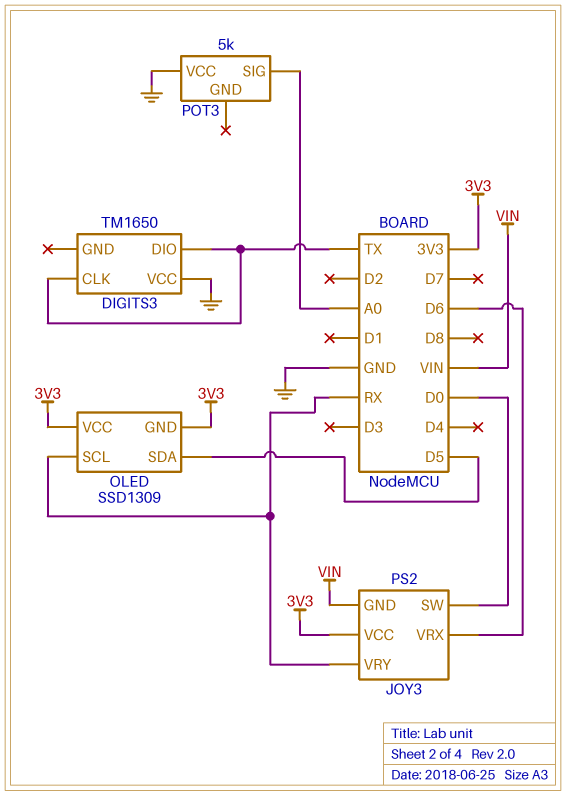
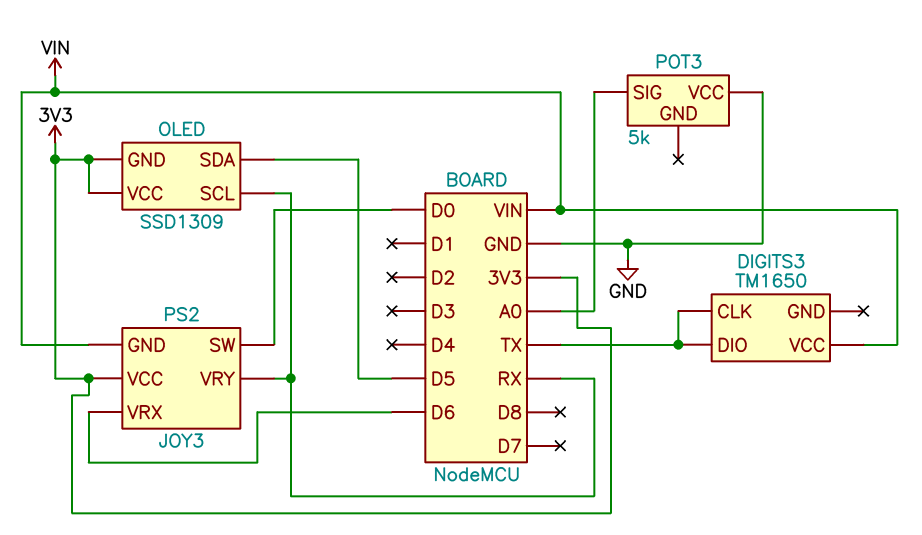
DIGITS3 pin VCC: GND -> VIN

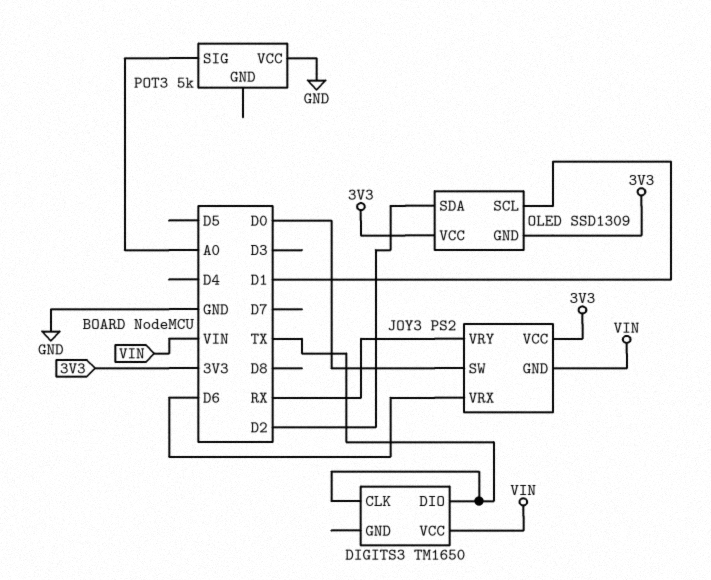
OLED pin SCL: RX -> D1
OLED pin SDA: D5 -> D2

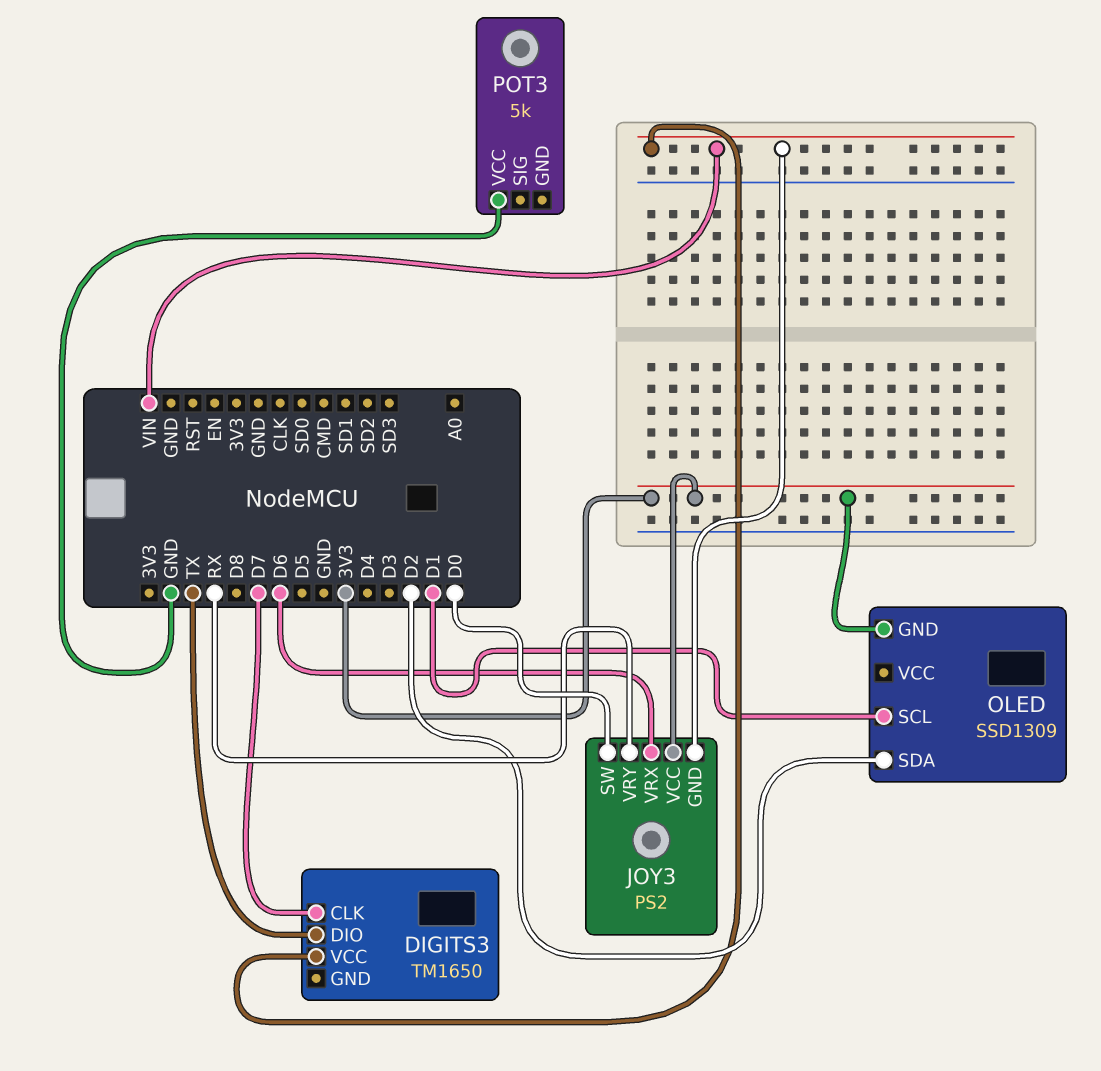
DIGITS3 pin CLK: TX -> D7
OLED pin VCC: 3V3 -> none
POT3 pin SIG: A0 -> none

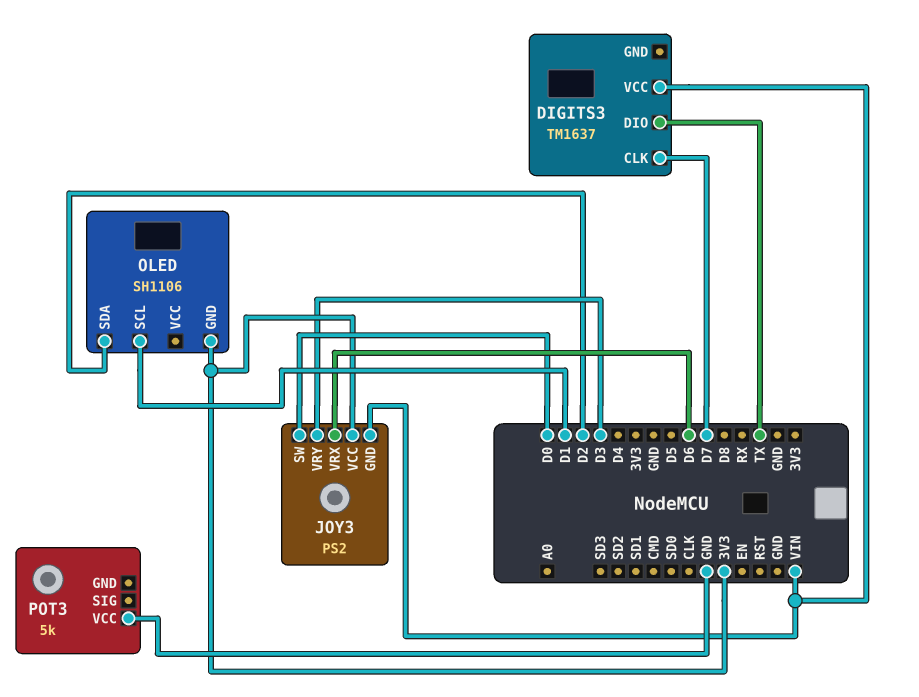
DIGITS3: TM1650 -> TM1637
JOY3 pin VRY: RX -> D3
OLED: SSD1309 -> SH1106

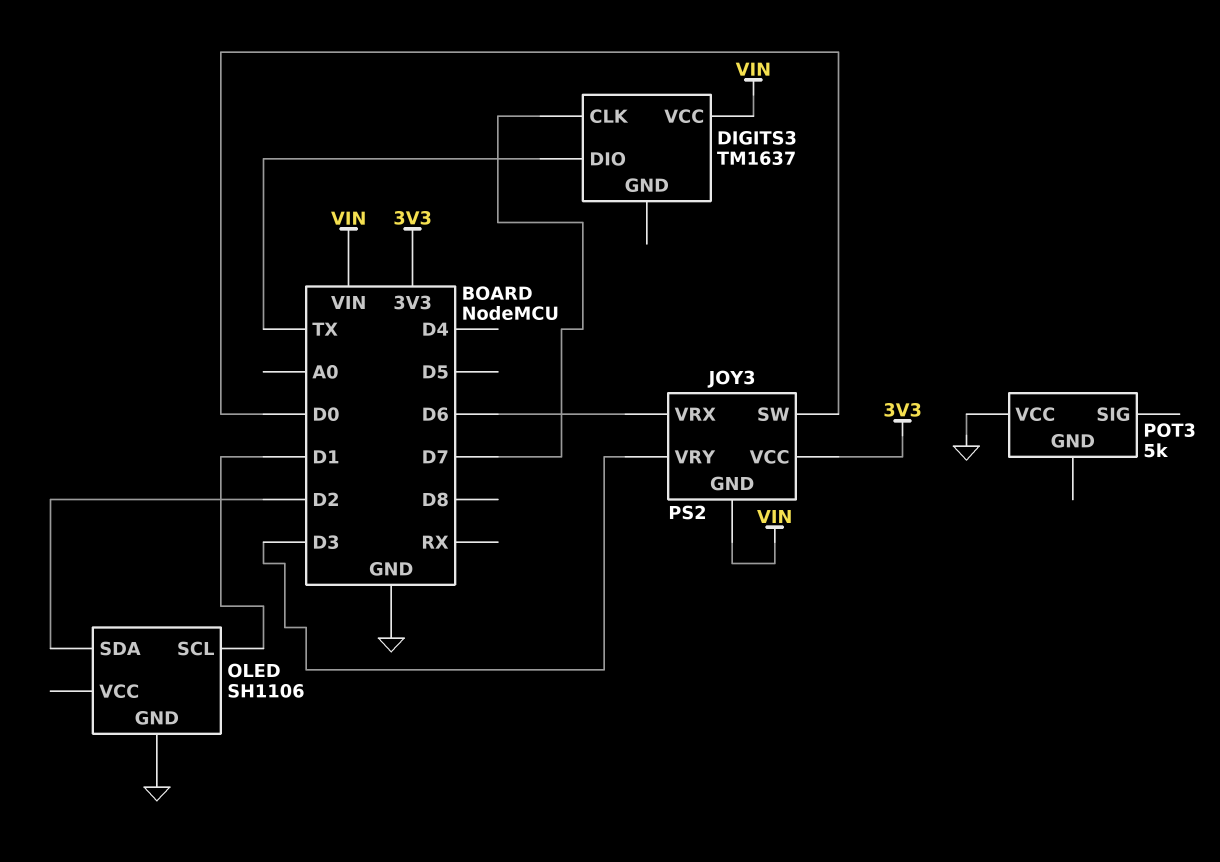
OLED pin GND: 3V3 -> GND

